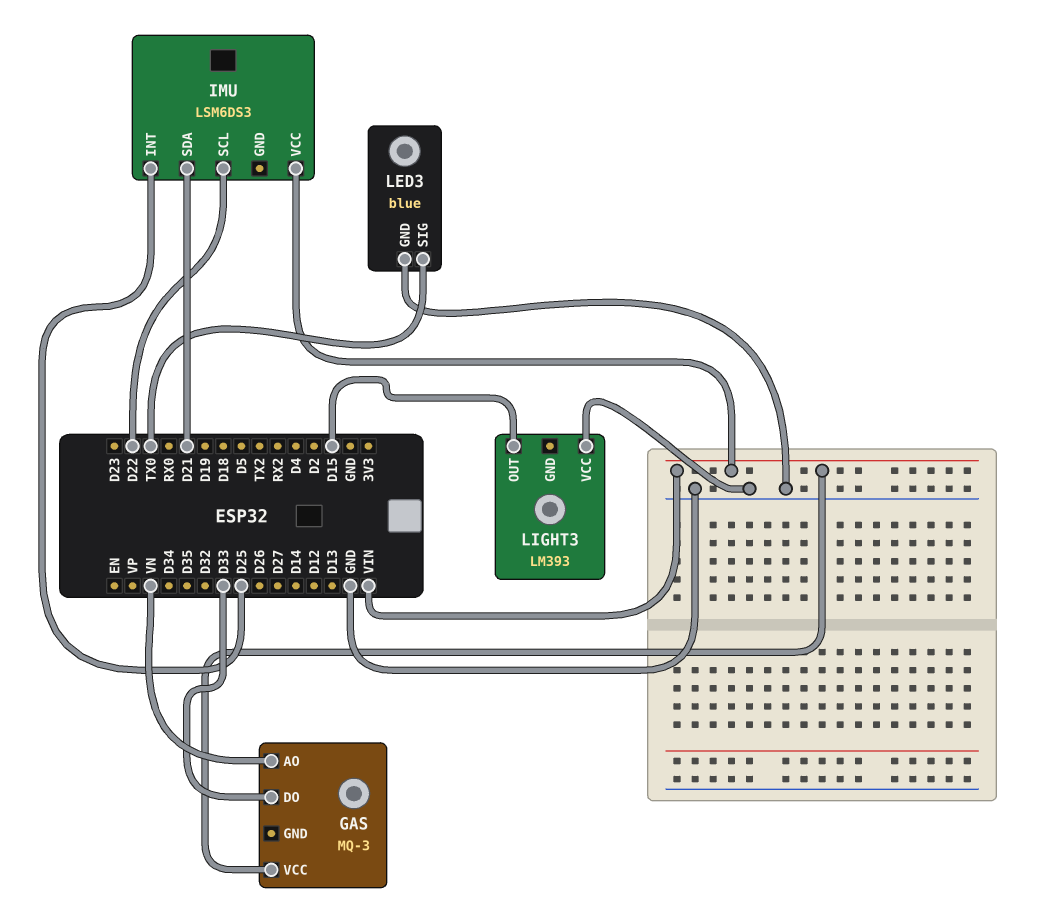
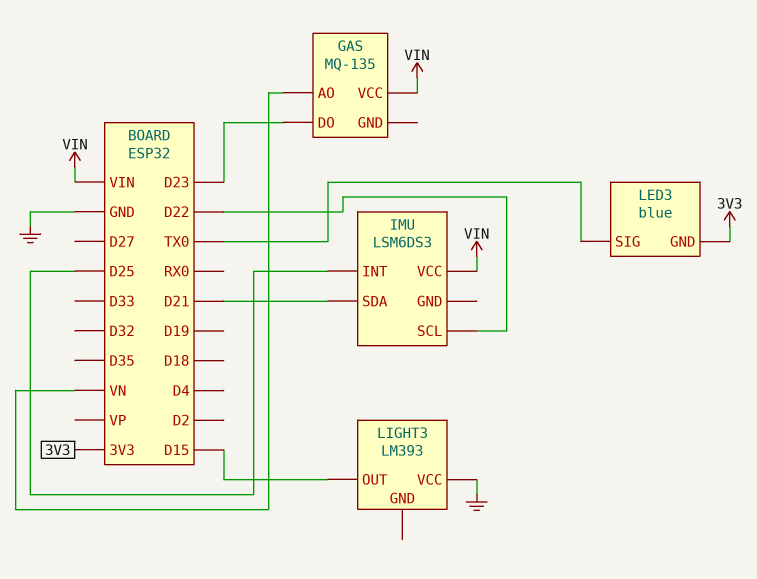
GAS: MQ-3 -> MQ-135
GAS pin DO: D33 -> D23
LED3 pin GND: GND -> 3V3

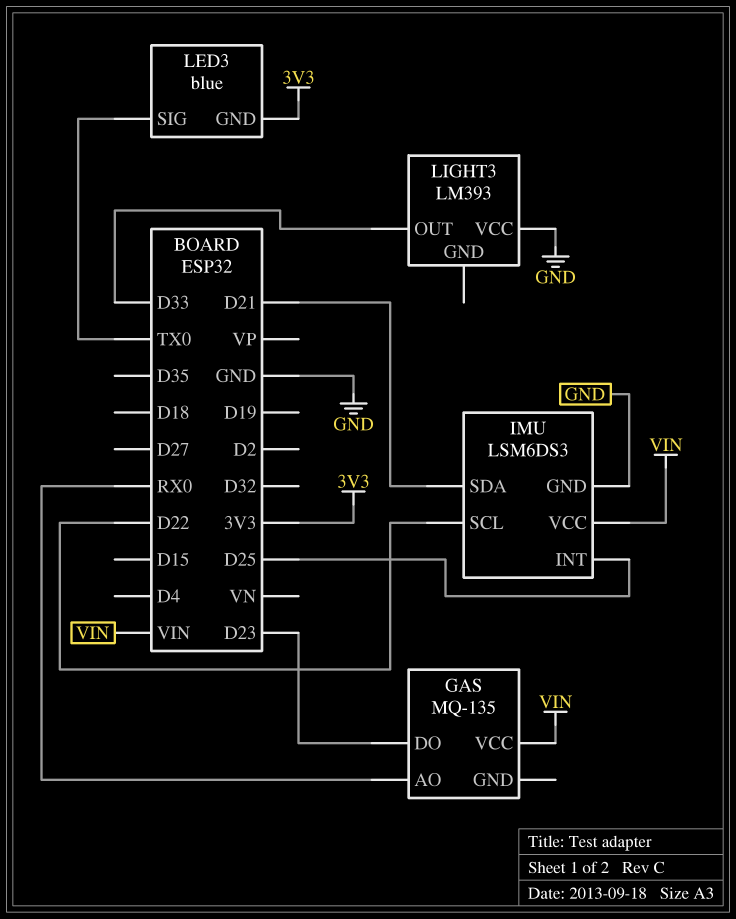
GAS pin AO: VN -> RX0
IMU pin GND: none -> GND
LIGHT3 pin OUT: D15 -> D33

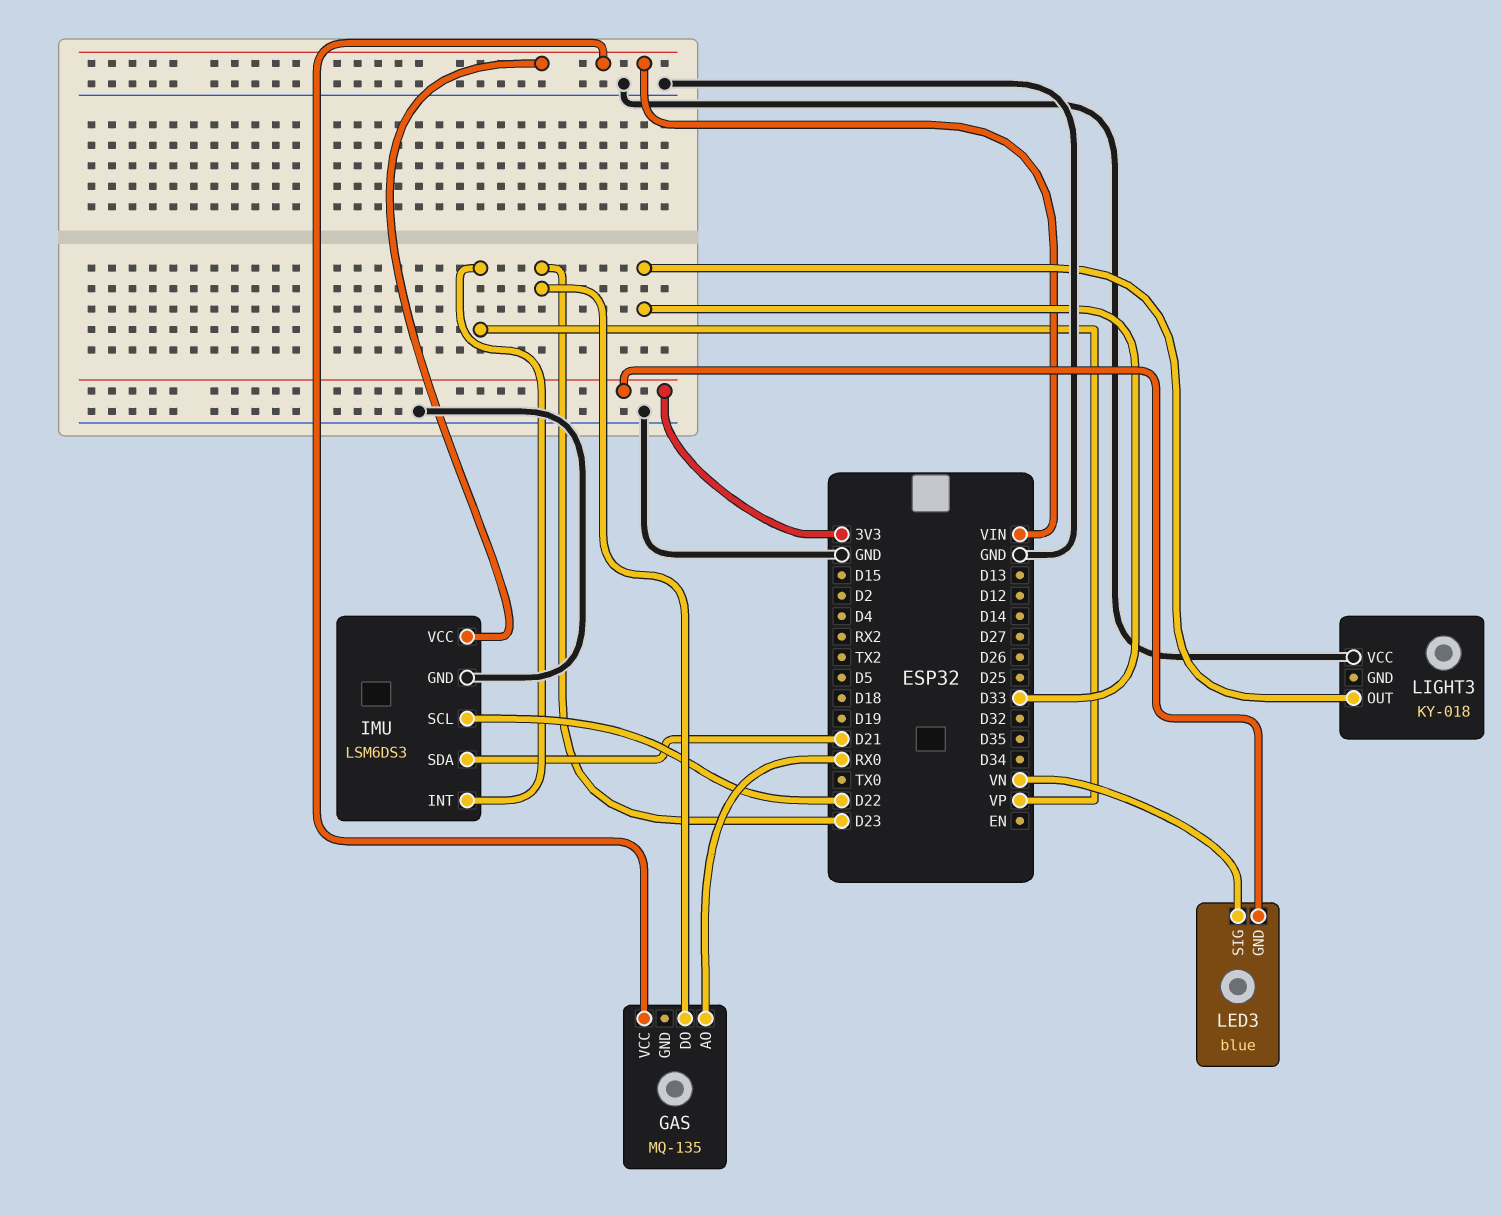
IMU pin INT: D25 -> VP
LED3 pin SIG: TX0 -> VN
LIGHT3: LM393 -> KY-018

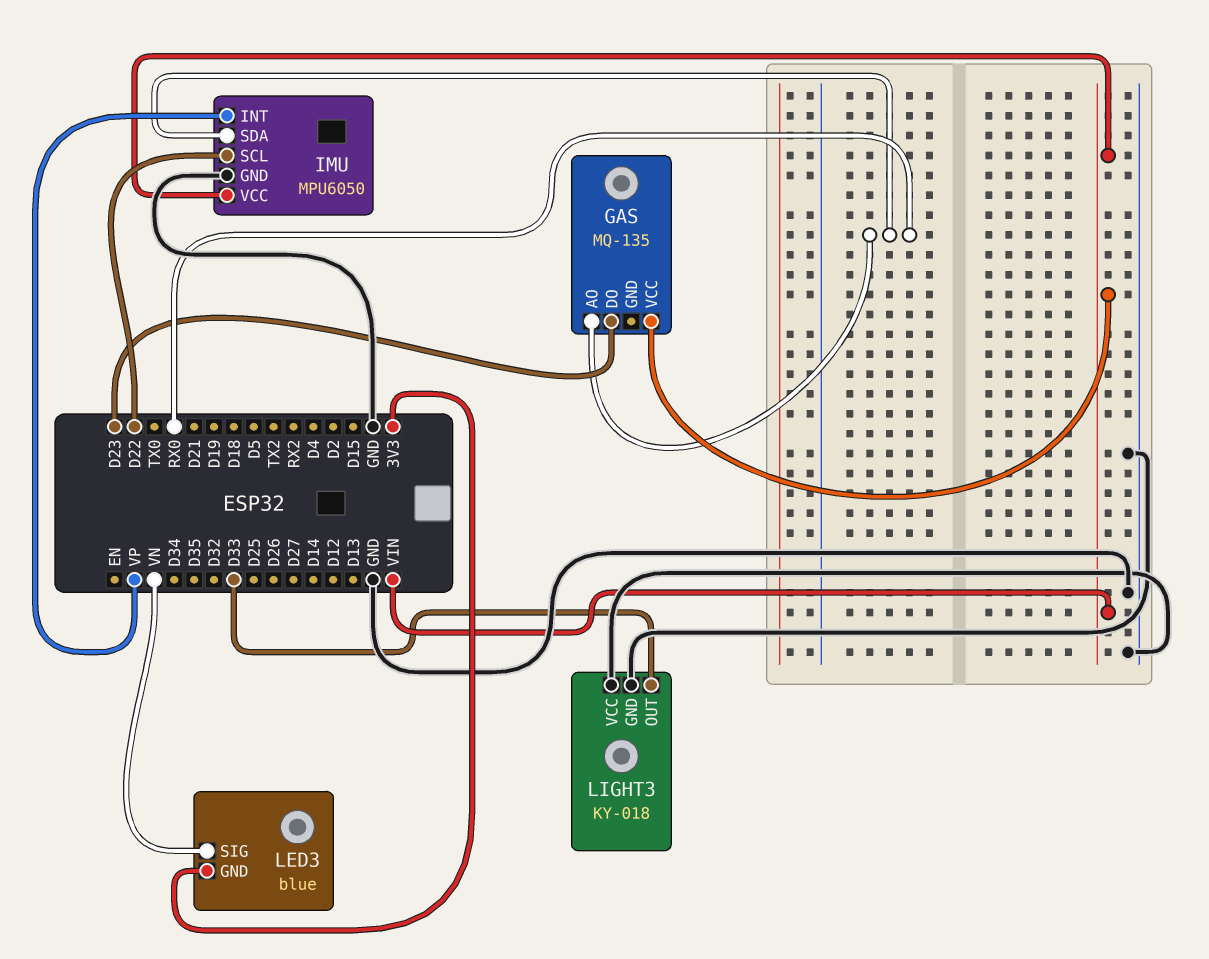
IMU: LSM6DS3 -> MPU6050
IMU pin SDA: D21 -> RX0
LIGHT3 pin GND: none -> GND

